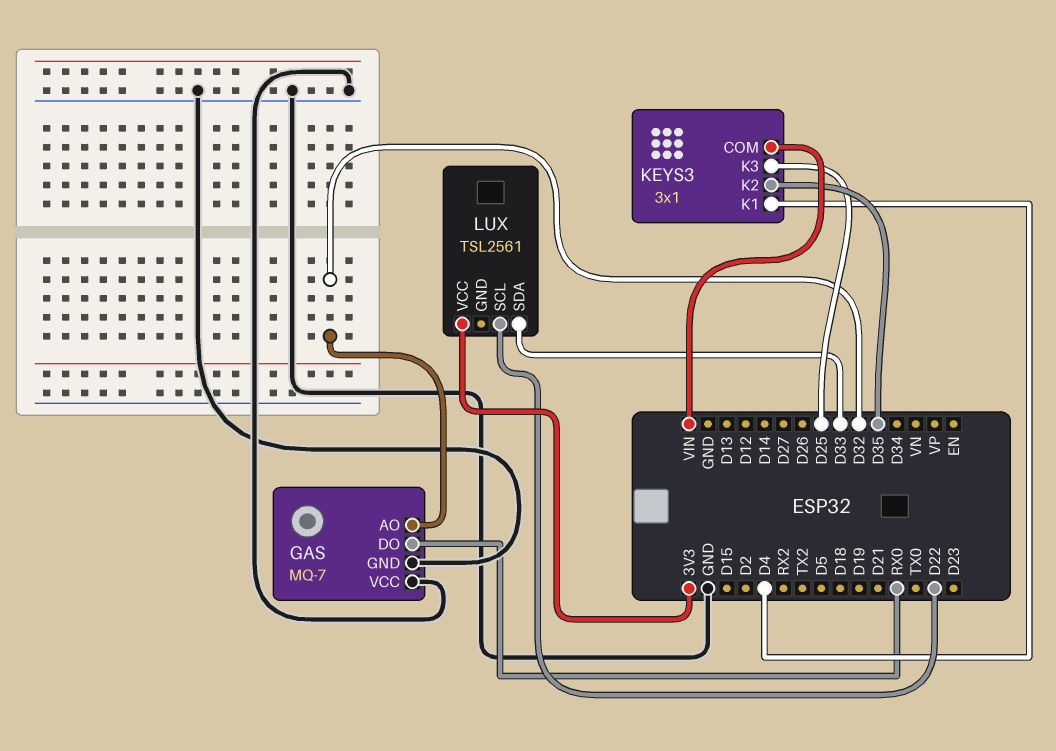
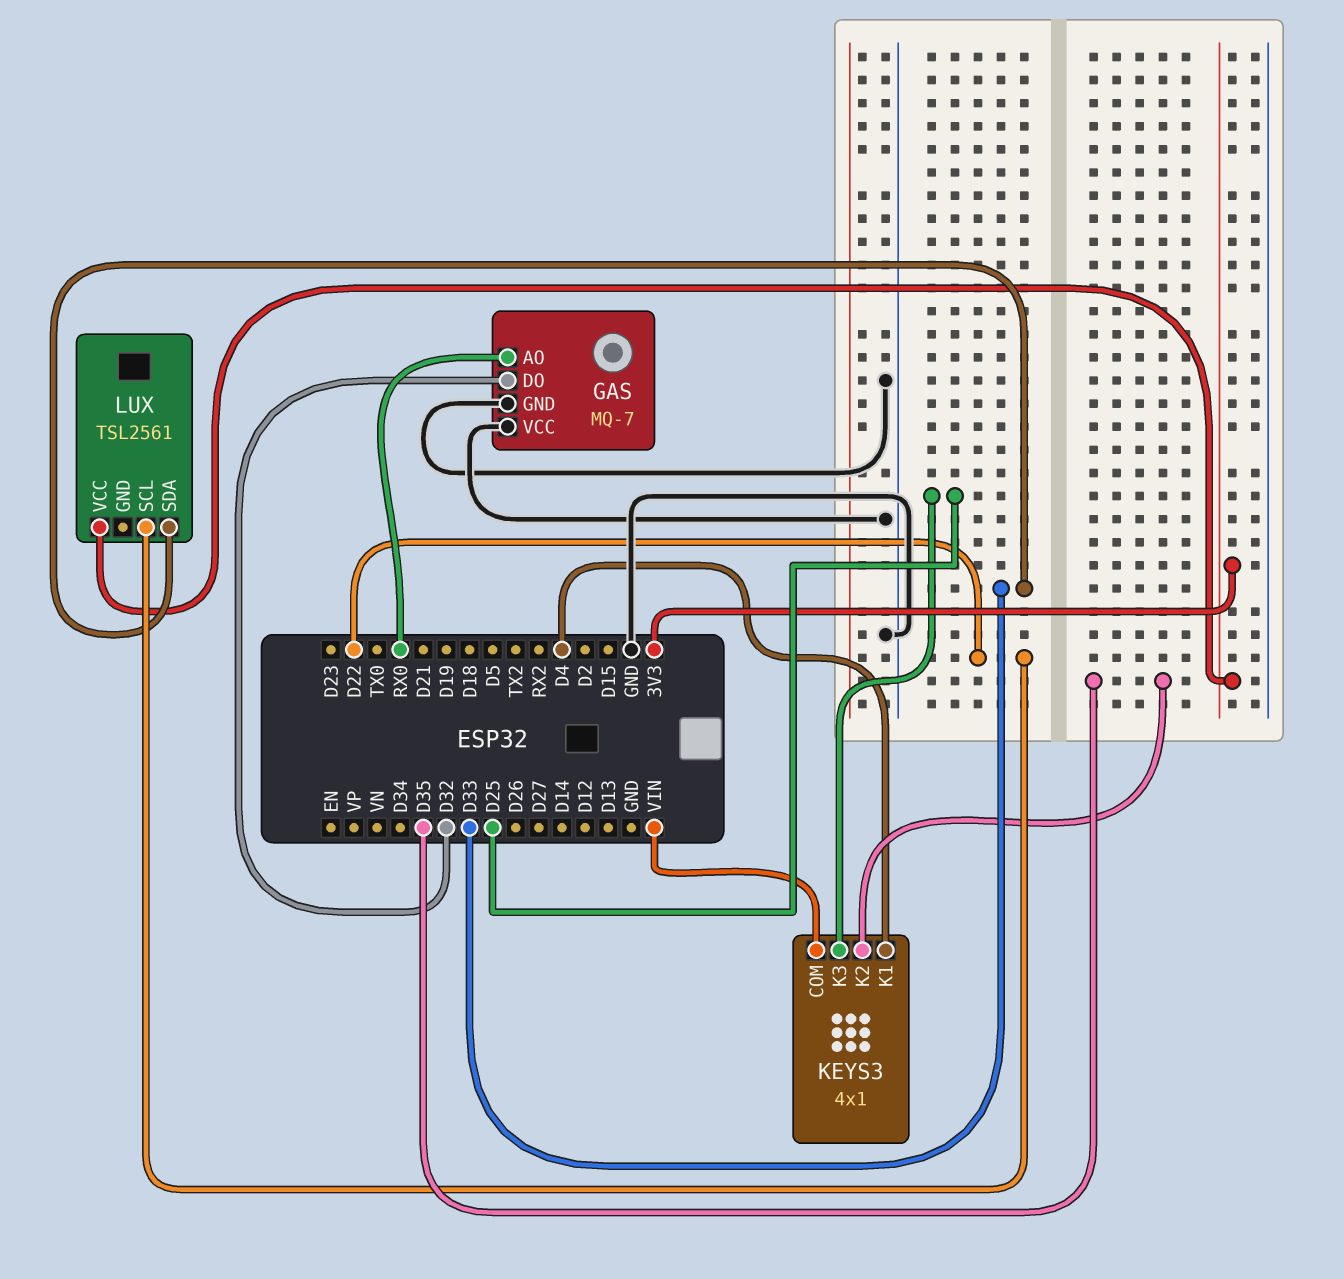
GAS pin AO: D32 -> RX0
GAS pin DO: RX0 -> D32
KEYS3: 3x1 -> 4x1

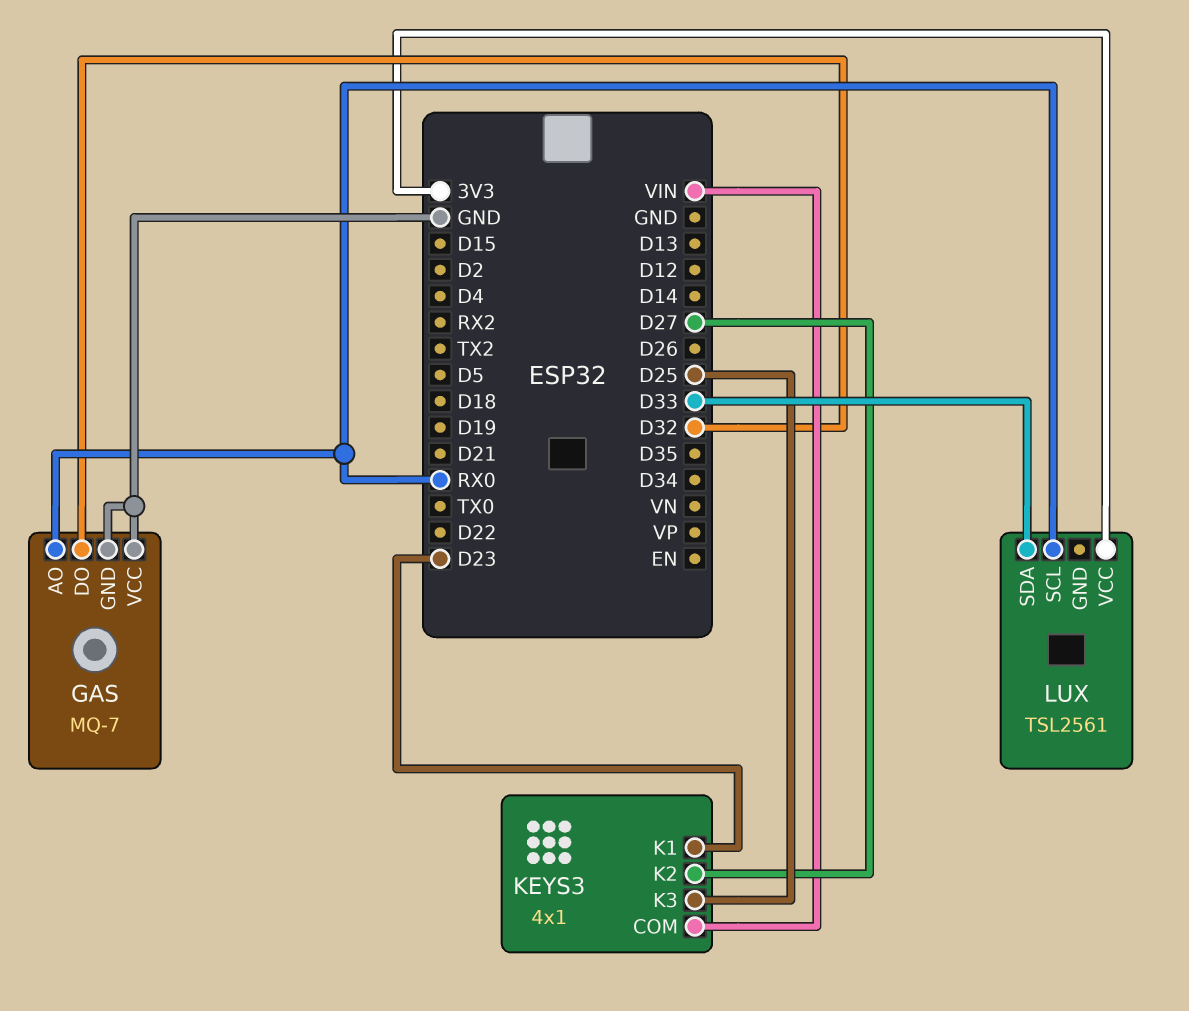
KEYS3 pin K1: D4 -> D23
KEYS3 pin K2: D35 -> D27
LUX pin SCL: D22 -> RX0

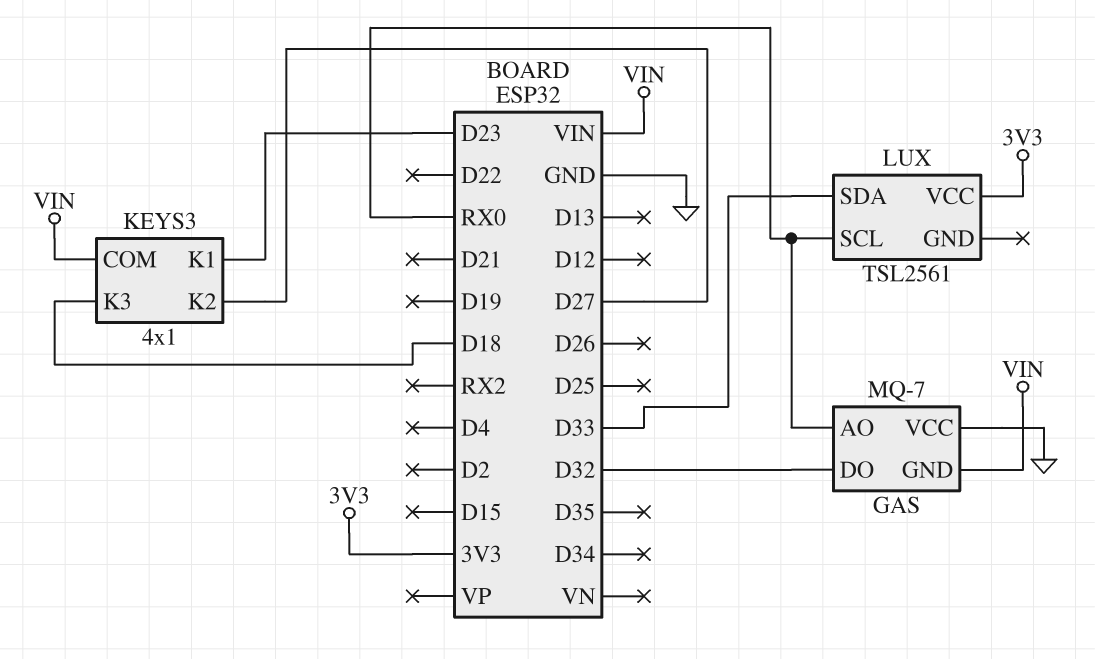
GAS pin GND: GND -> VIN
KEYS3 pin K3: D25 -> D18

